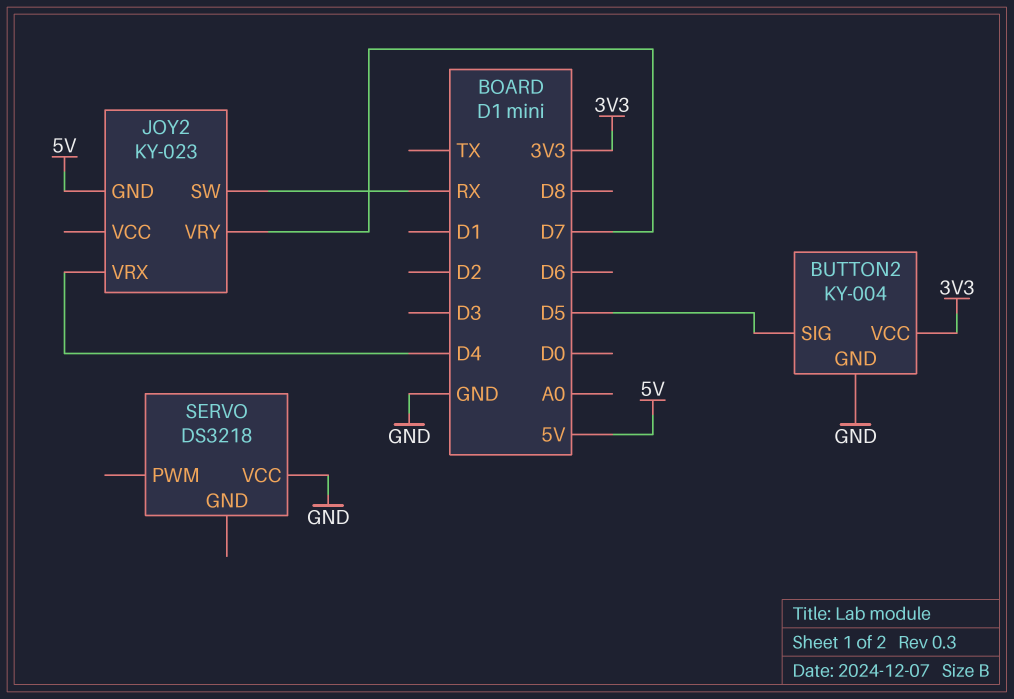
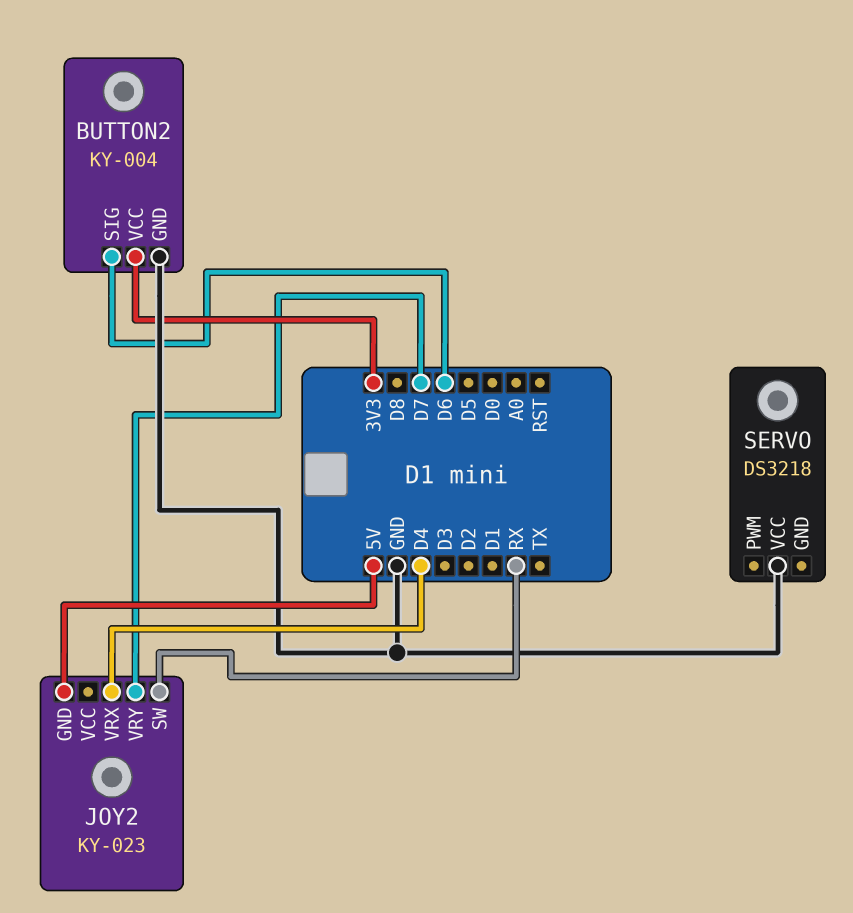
BUTTON2 pin SIG: D5 -> D6

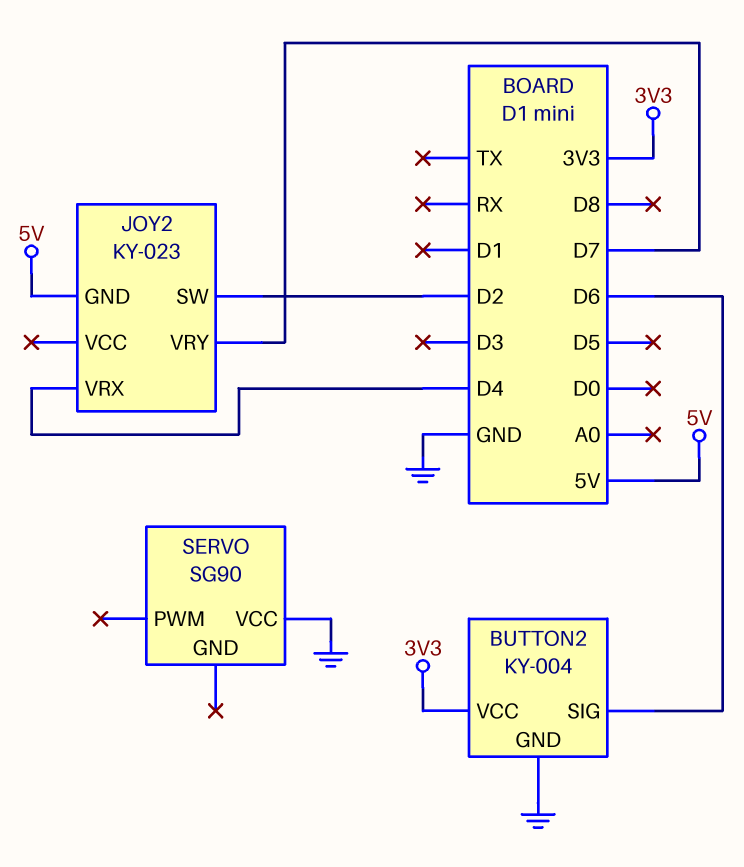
JOY2 pin SW: RX -> D2
SERVO: DS3218 -> SG90

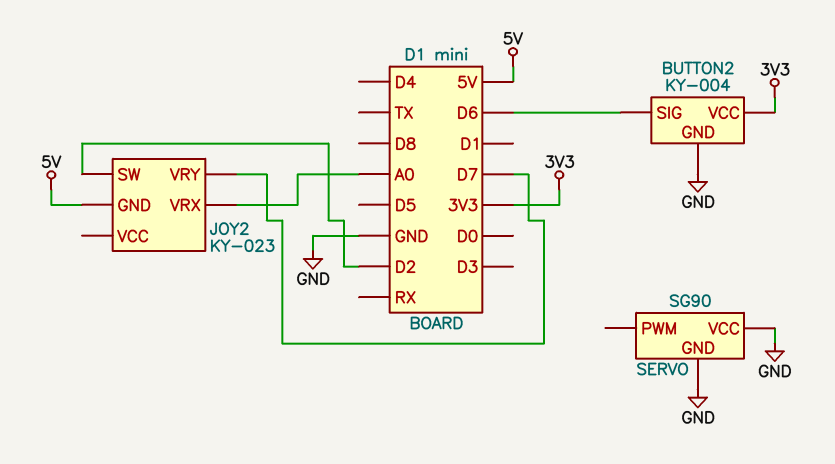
JOY2 pin VRX: D4 -> A0
SERVO pin GND: none -> GND

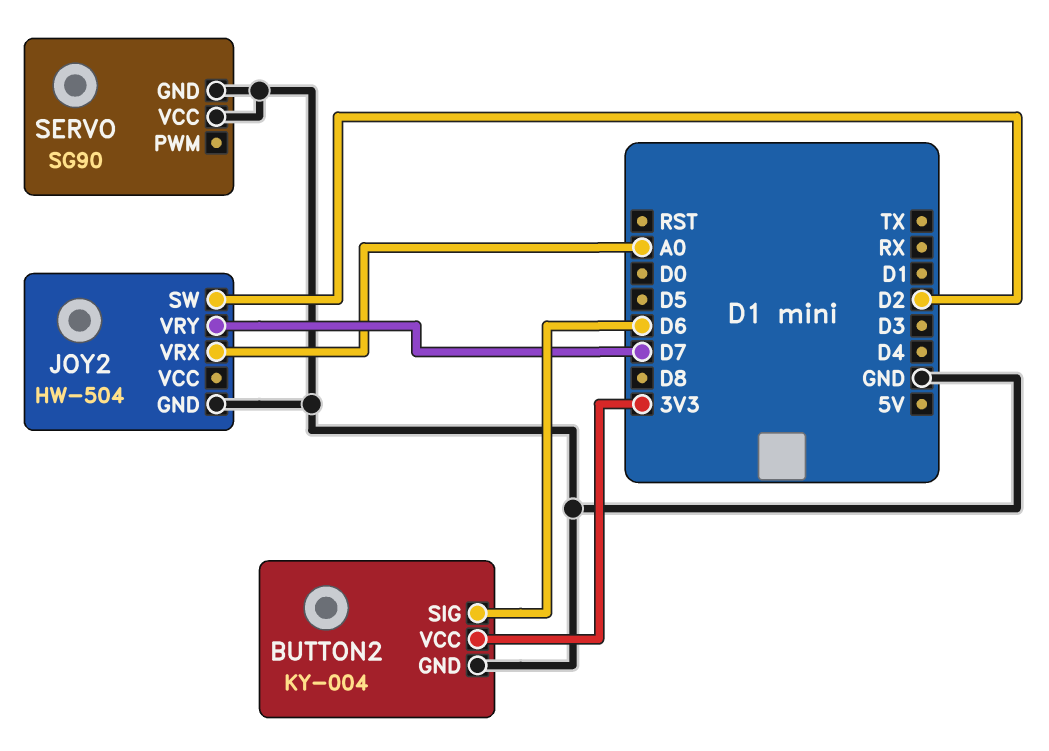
JOY2: KY-023 -> HW-504
JOY2 pin GND: 5V -> GND

